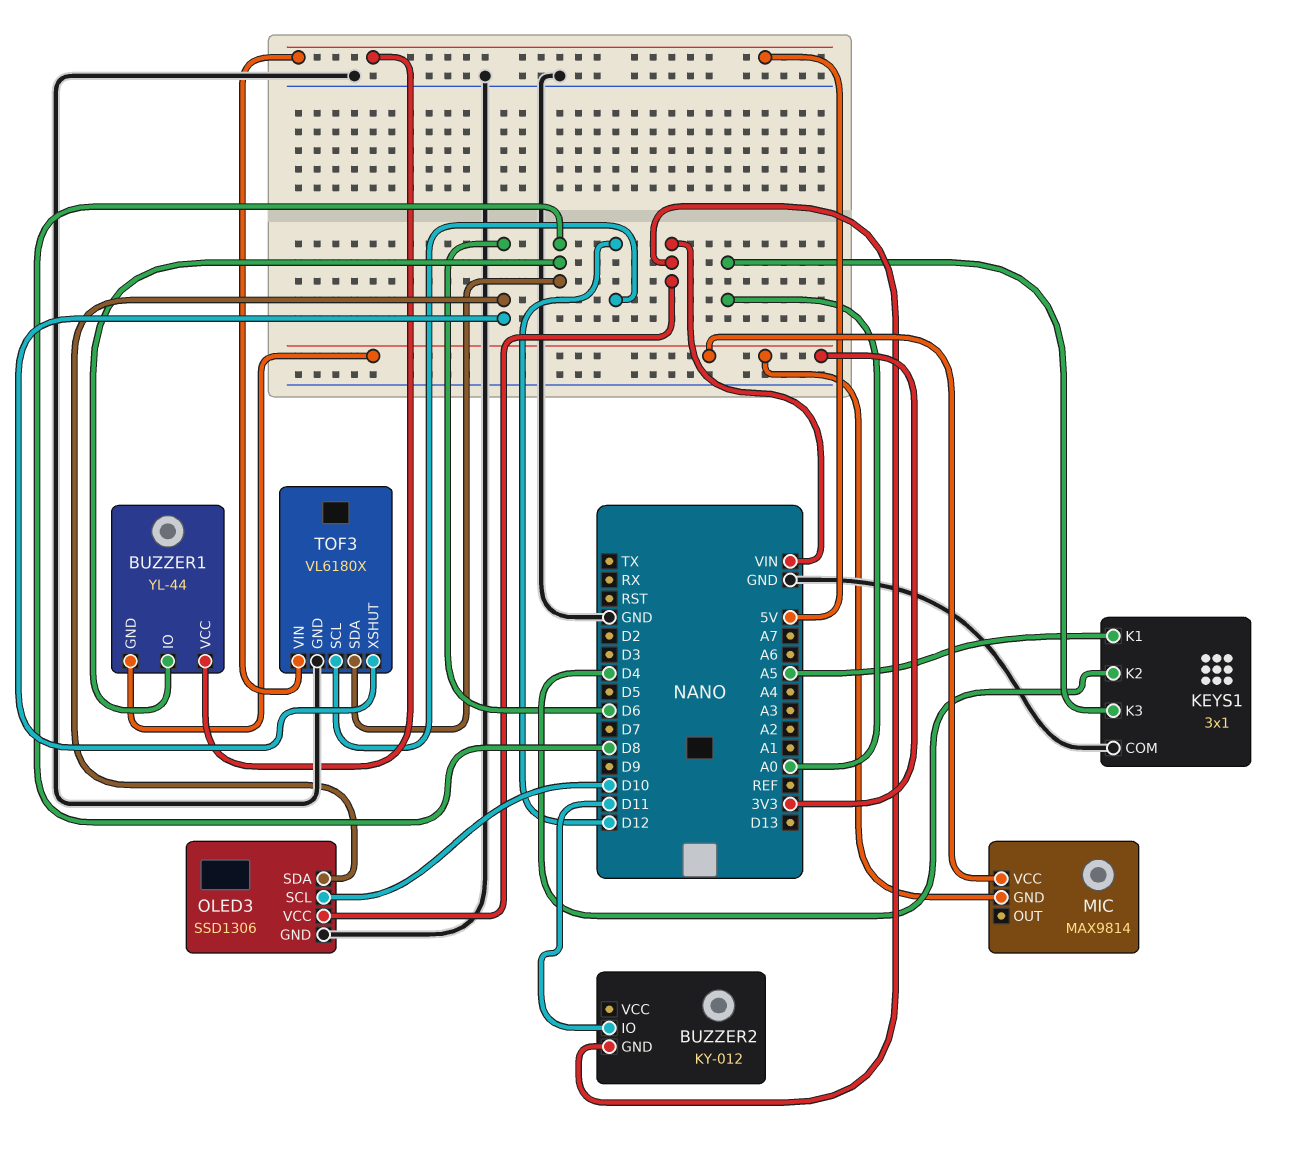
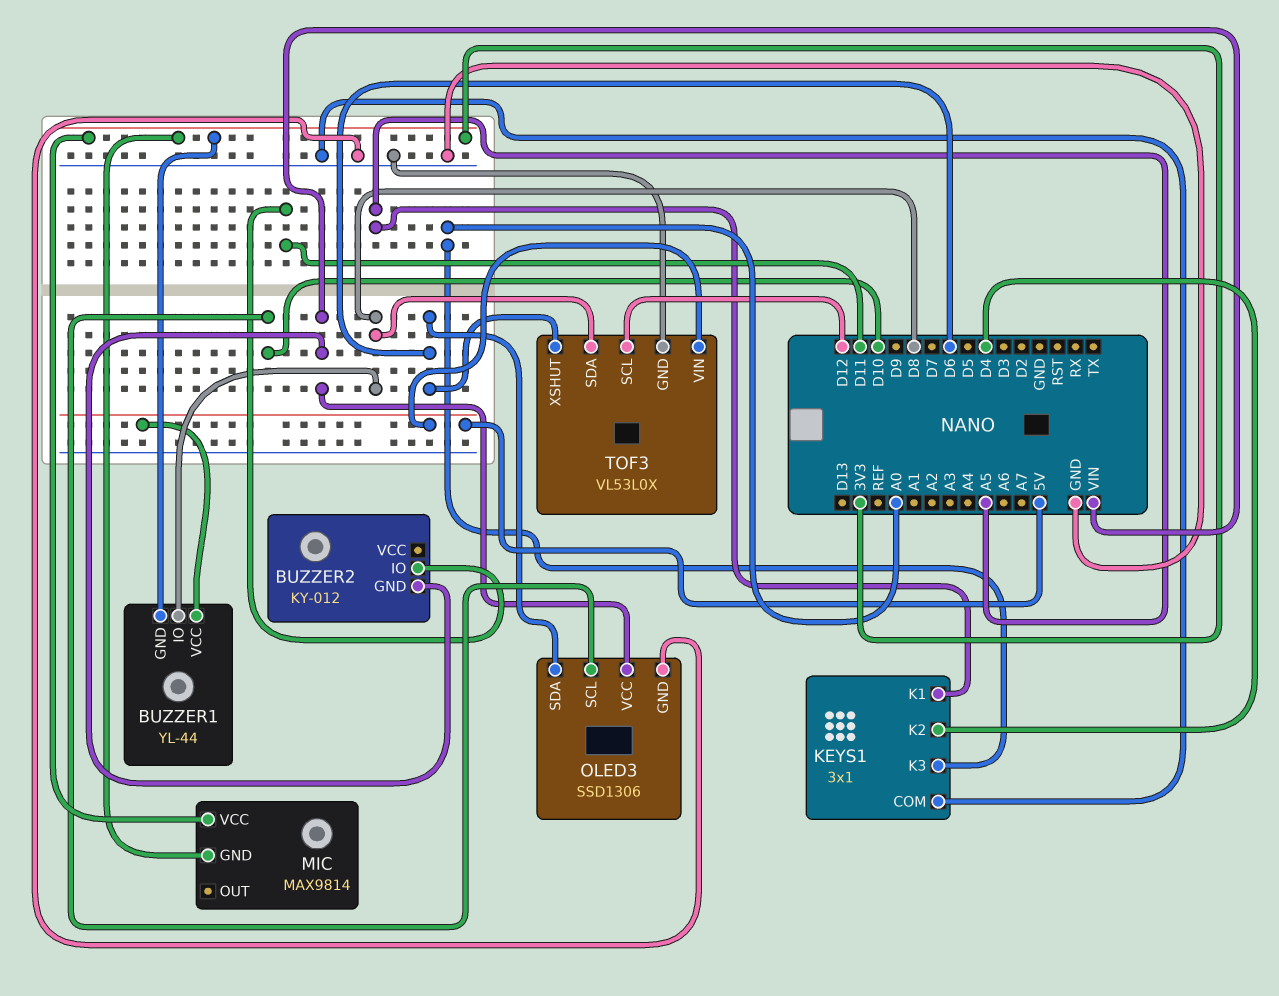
TOF3: VL6180X -> VL53L0X

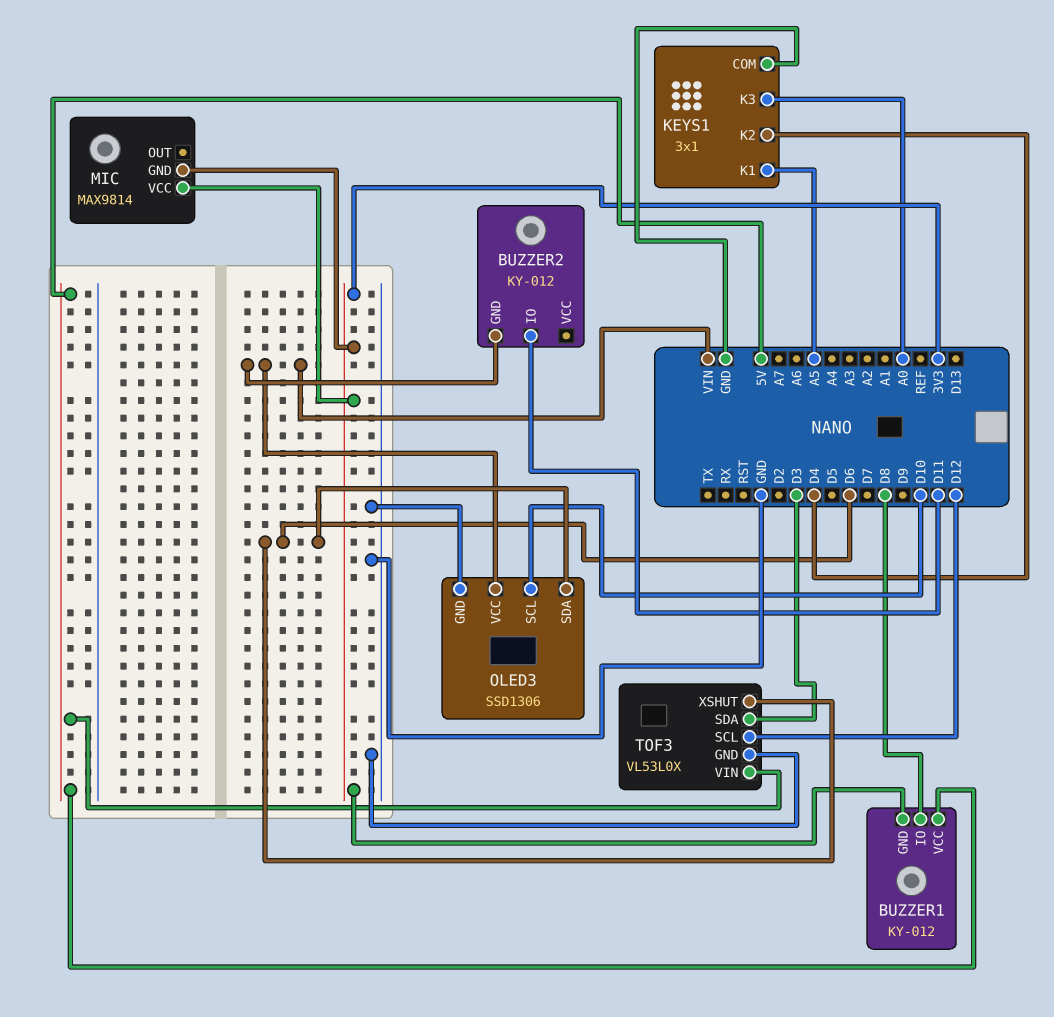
BUZZER1: YL-44 -> KY-012
TOF3 pin SDA: D8 -> D3

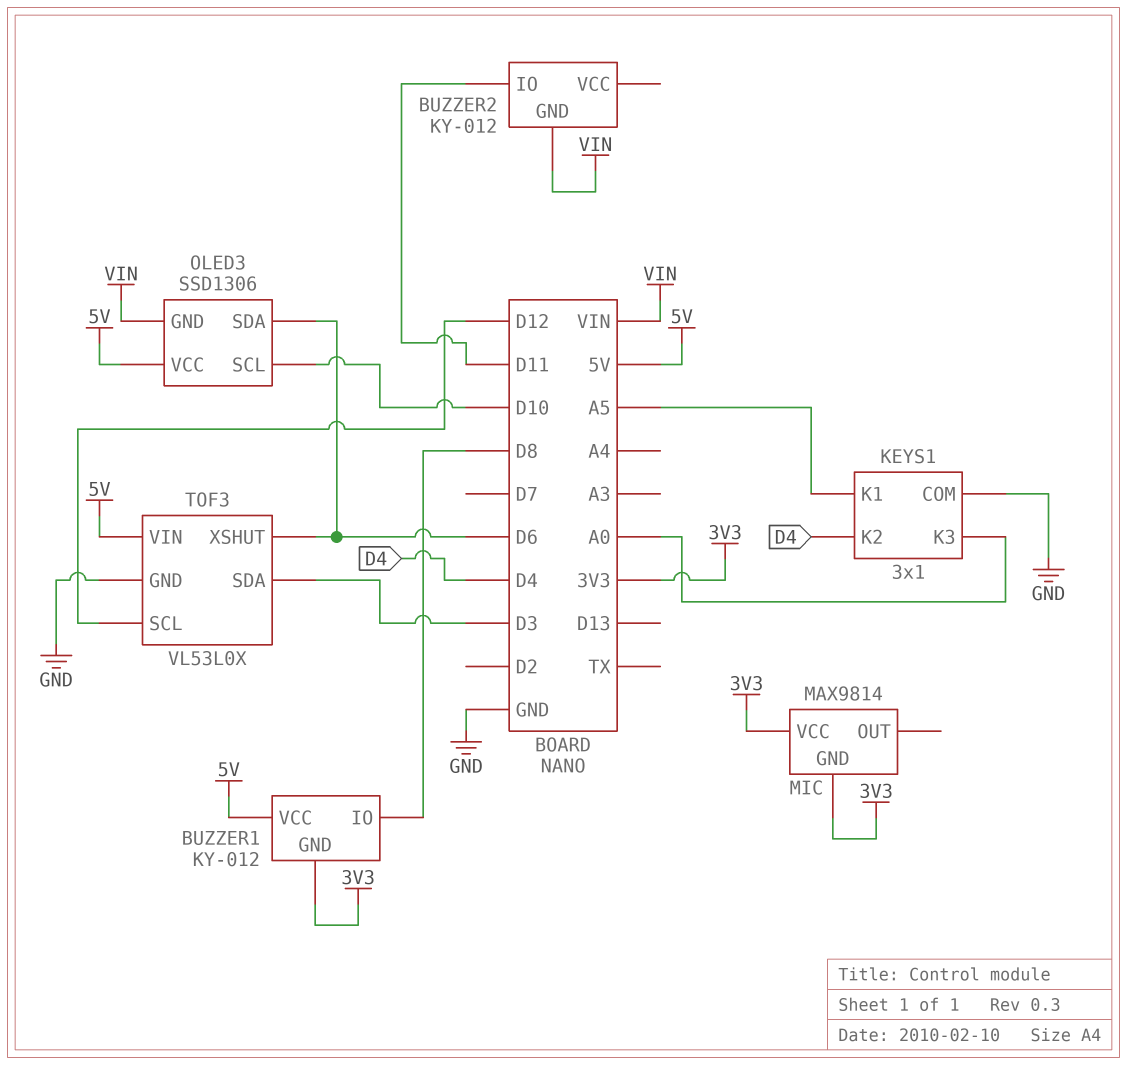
OLED3 pin GND: GND -> VIN
OLED3 pin VCC: VIN -> 5V

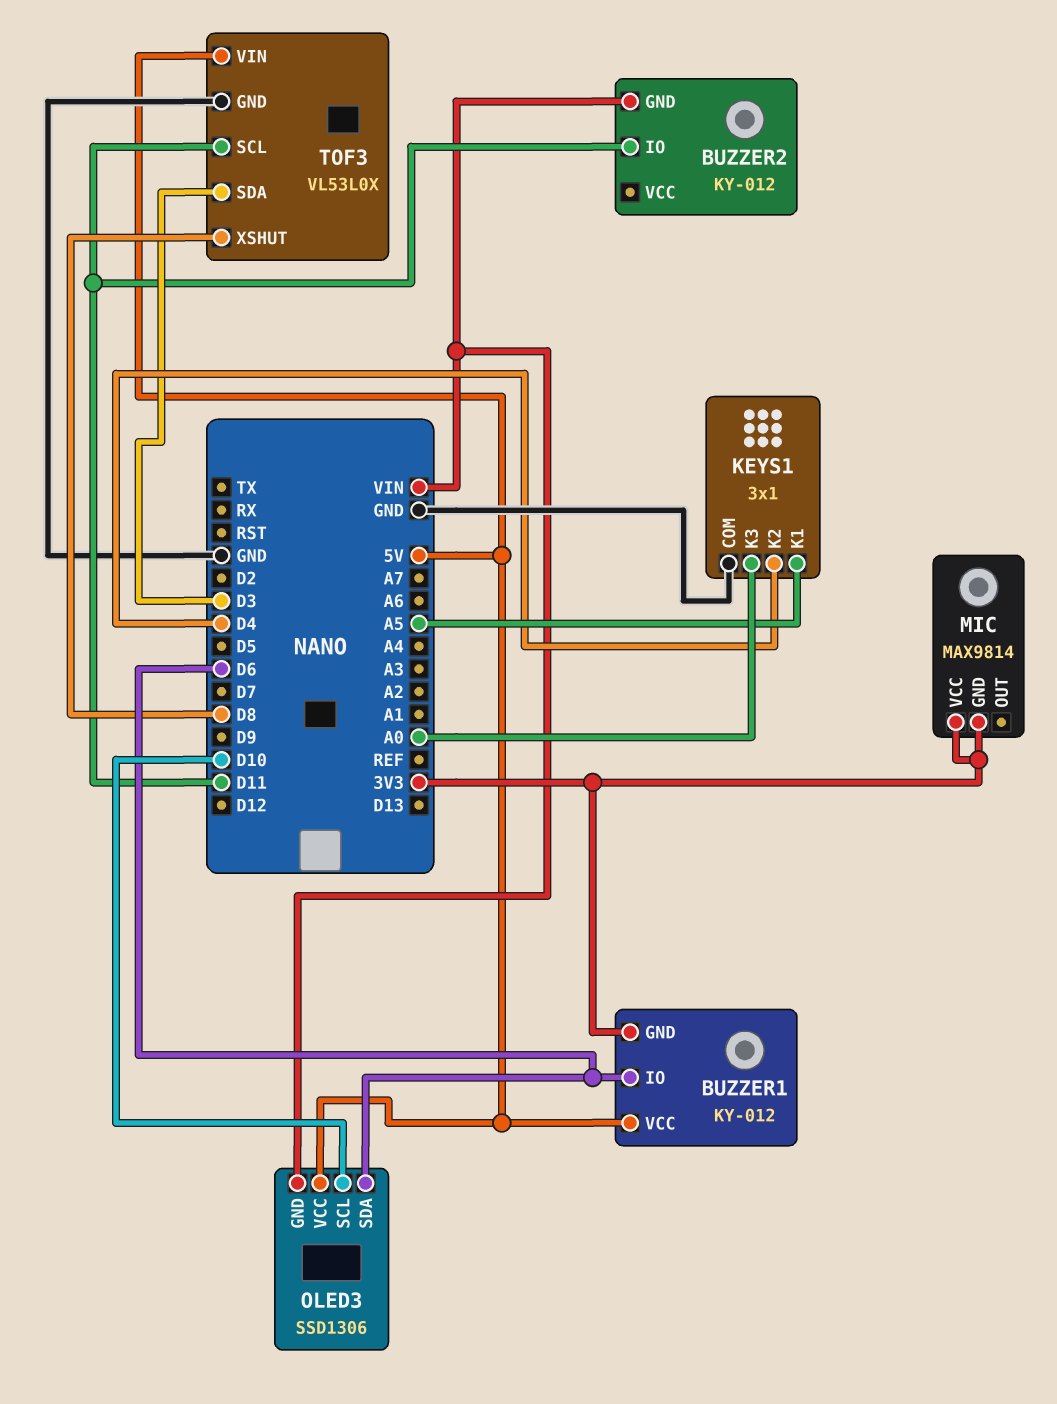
BUZZER1 pin IO: D8 -> D6
TOF3 pin SCL: D12 -> D11
TOF3 pin XSHUT: D6 -> D8

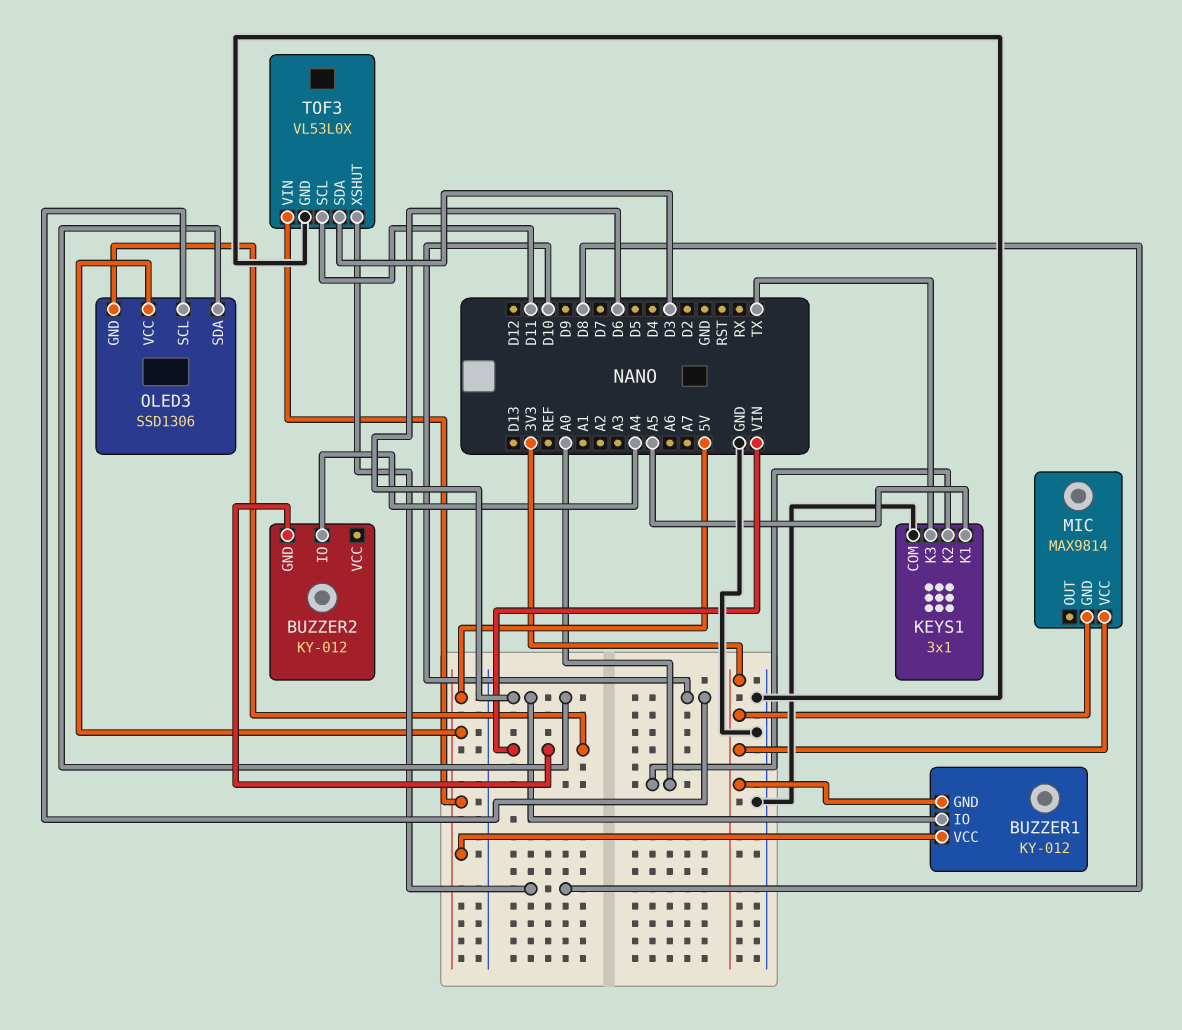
BUZZER2 pin IO: D11 -> A4
KEYS1 pin K2: D4 -> A0
KEYS1 pin K3: A0 -> TX

